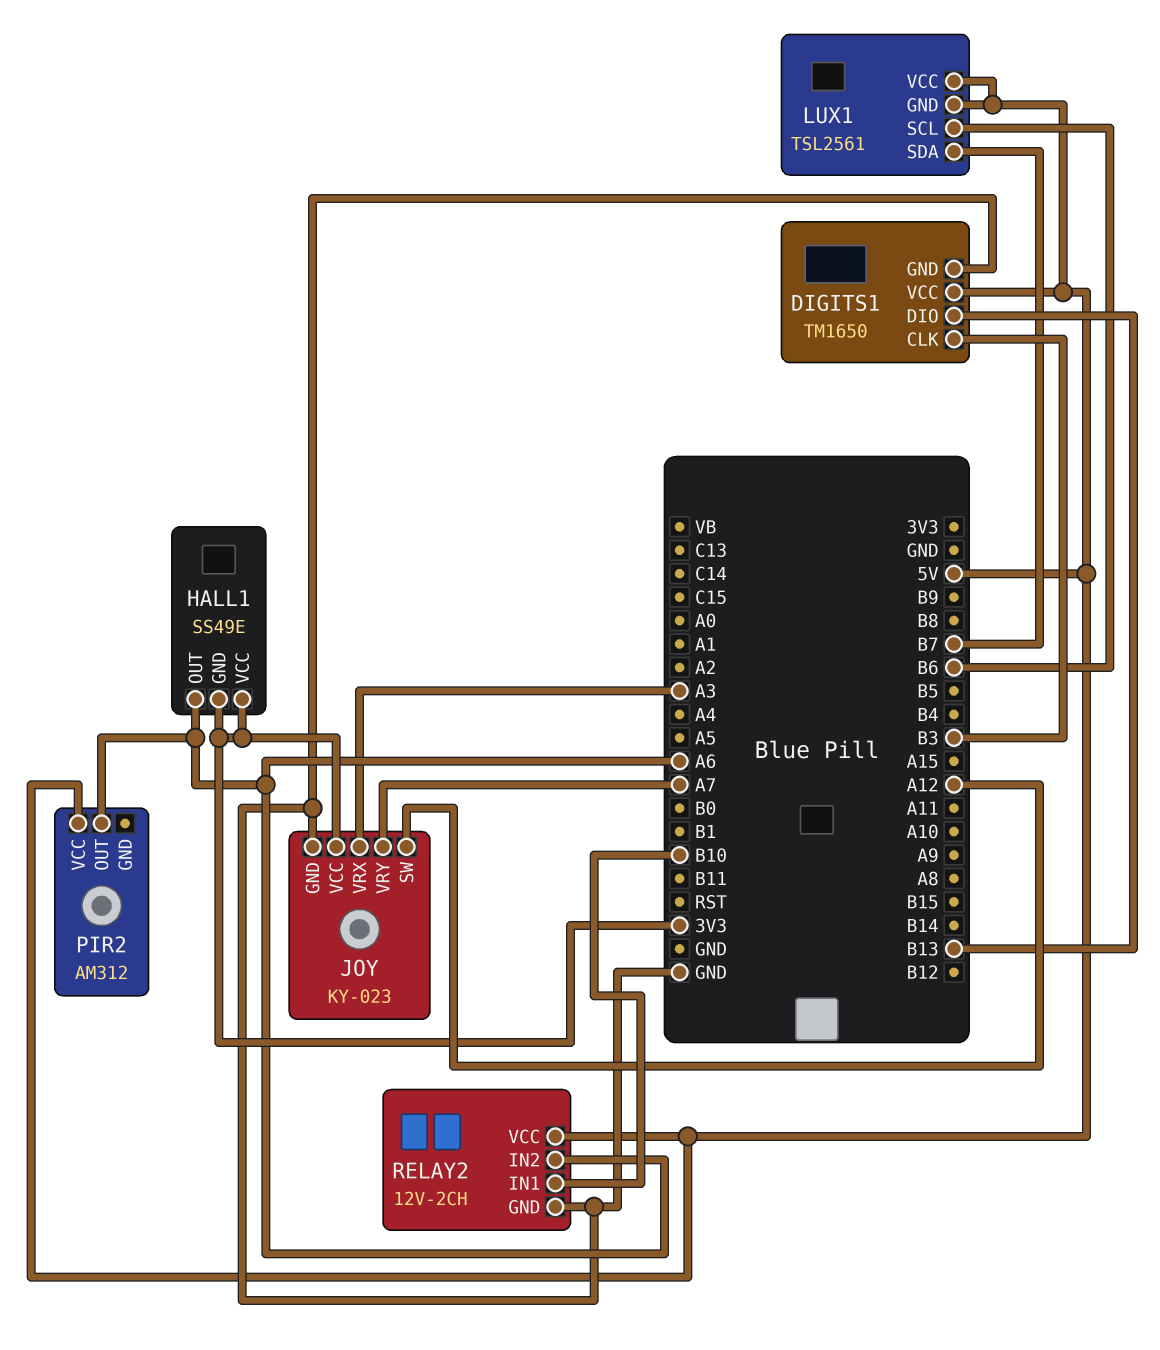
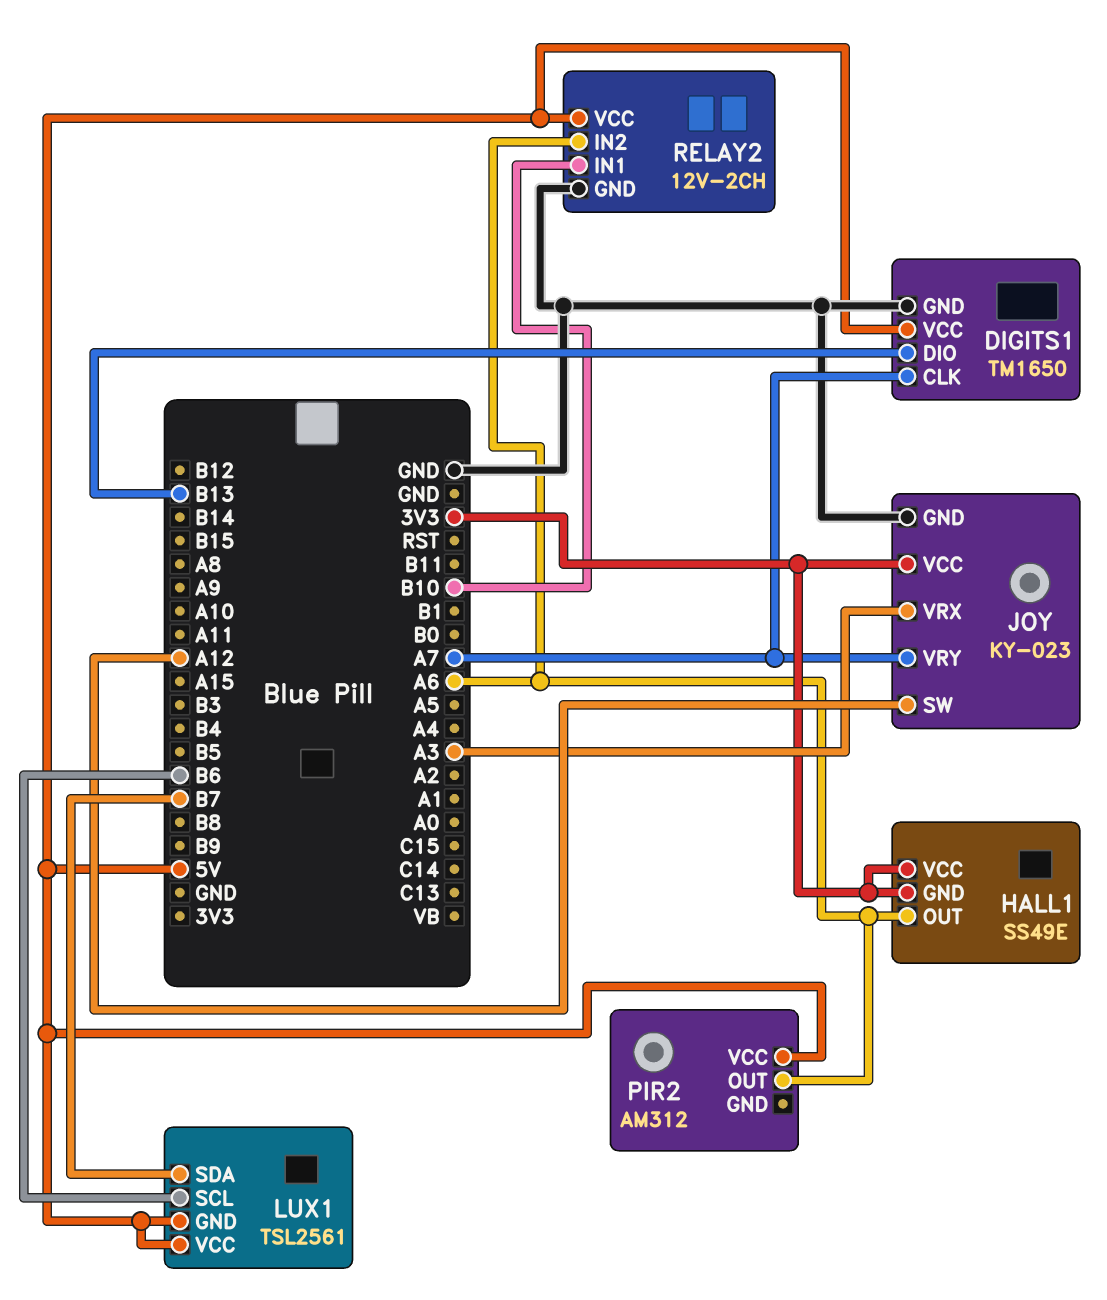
DIGITS1 pin CLK: B3 -> A7

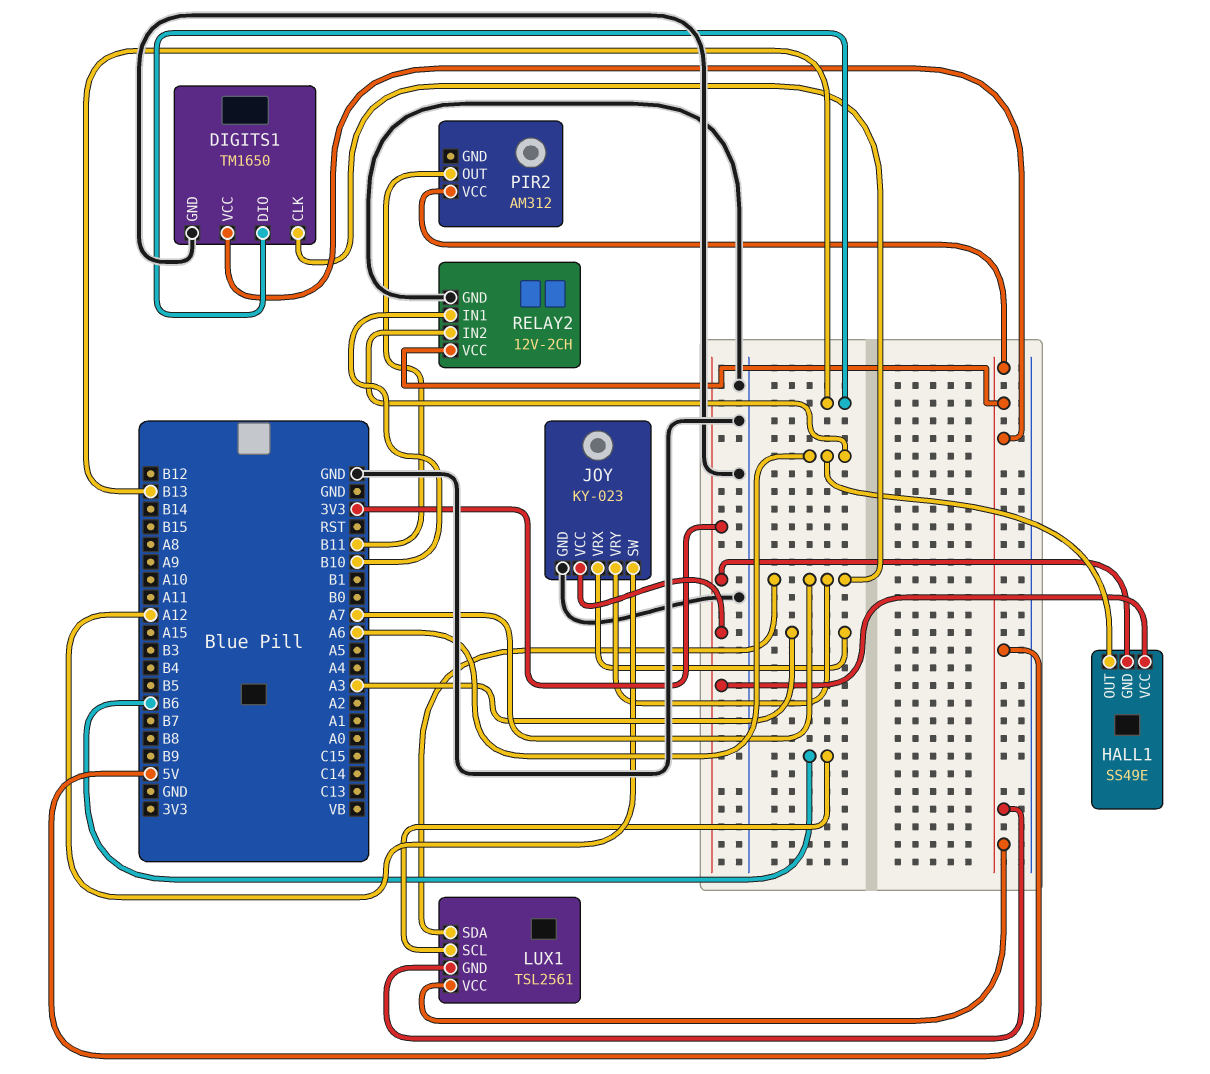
LUX1 pin SDA: B7 -> A7
PIR2 pin OUT: A6 -> B11

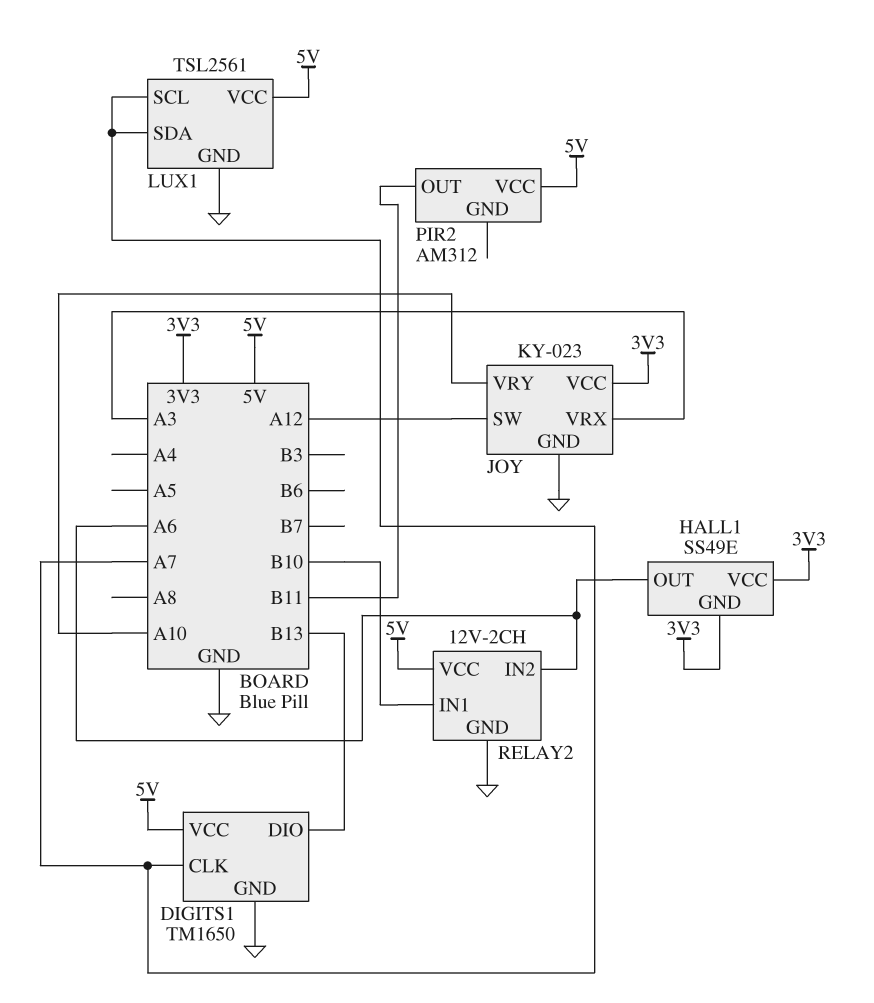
JOY pin VRY: A7 -> A10
LUX1 pin GND: 5V -> GND
LUX1 pin SCL: B6 -> A7

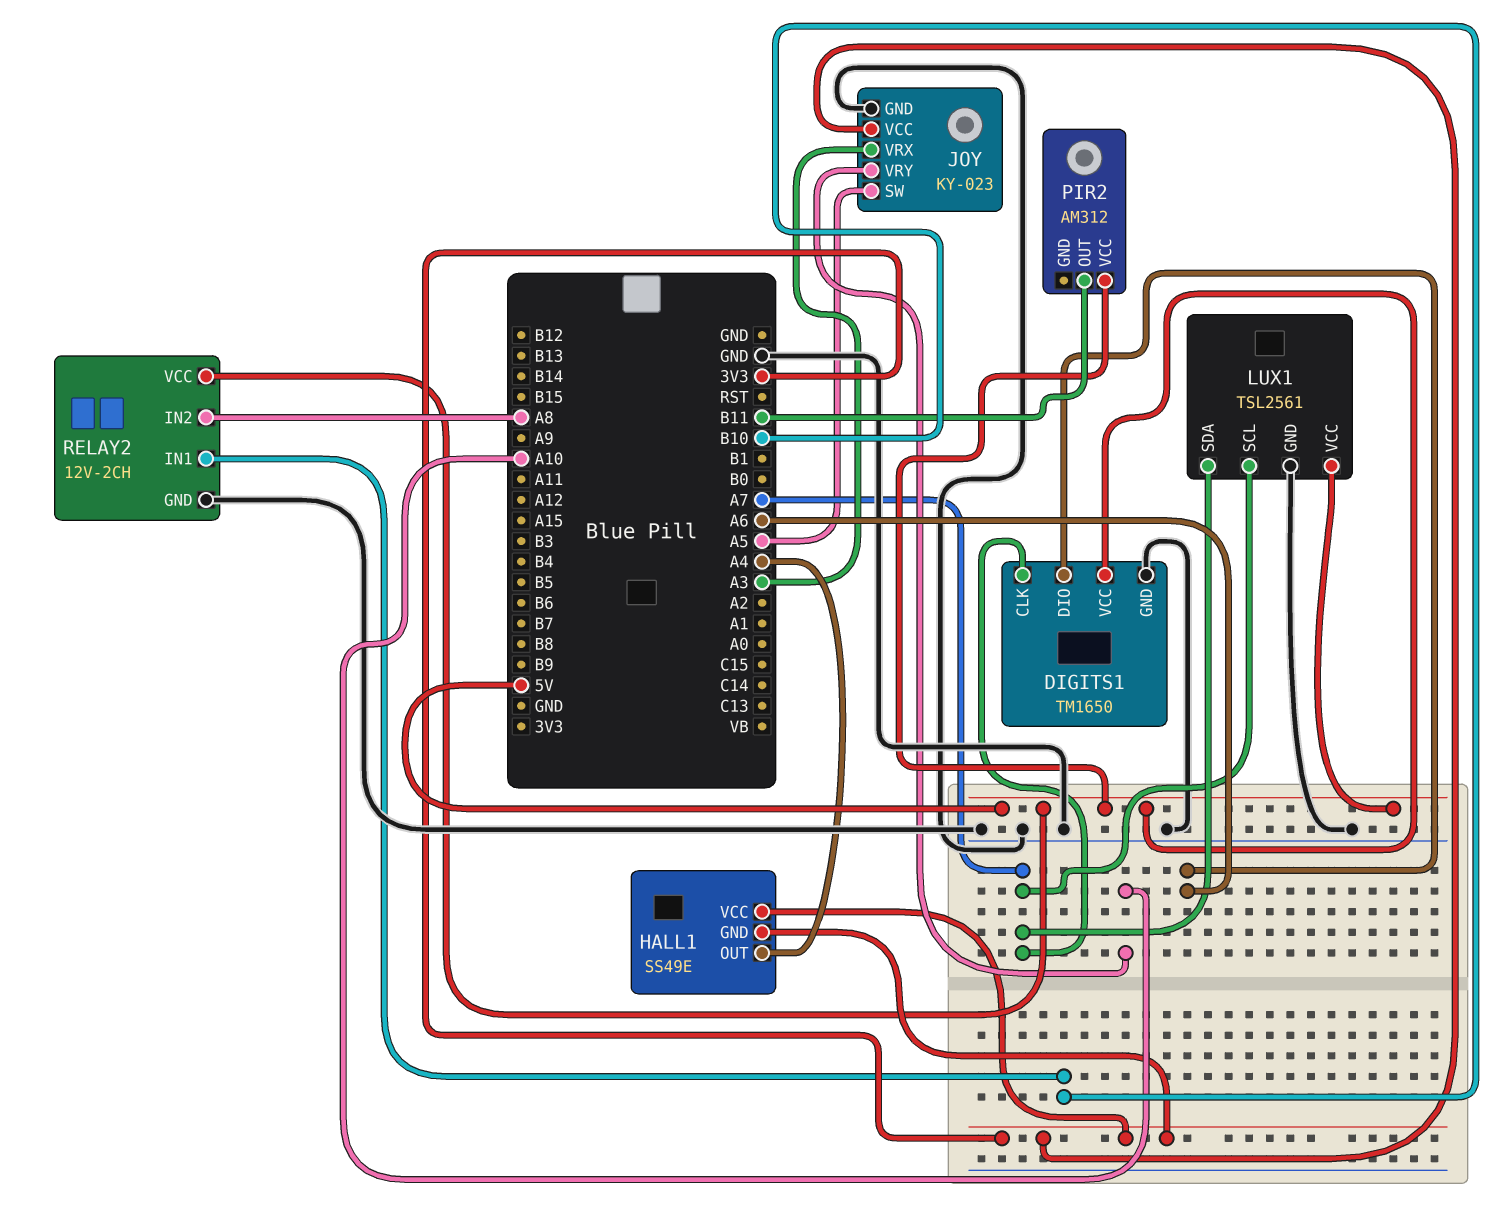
DIGITS1 pin DIO: B13 -> A6
HALL1 pin OUT: A6 -> A4
JOY pin SW: A12 -> A5
RELAY2 pin IN2: A6 -> A8

